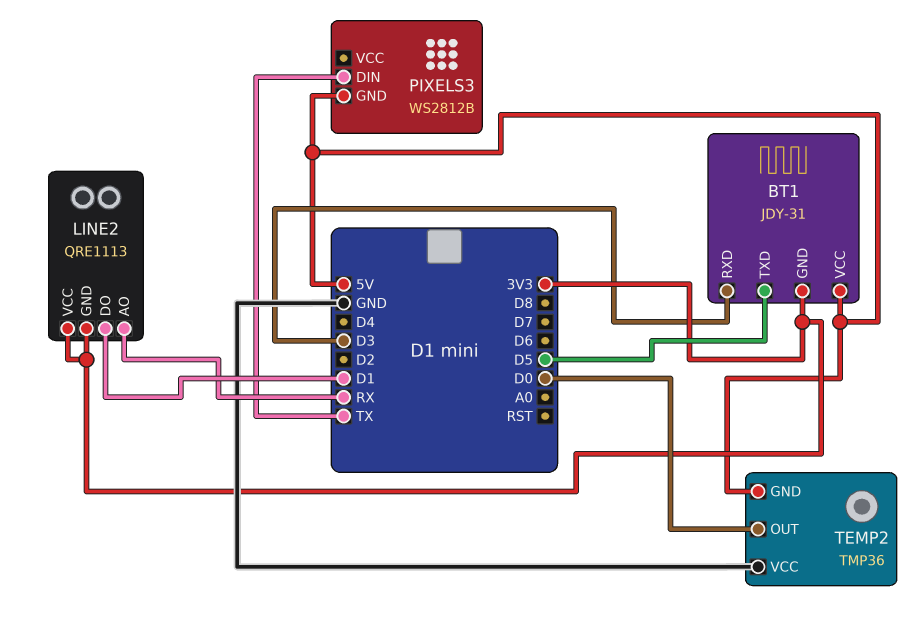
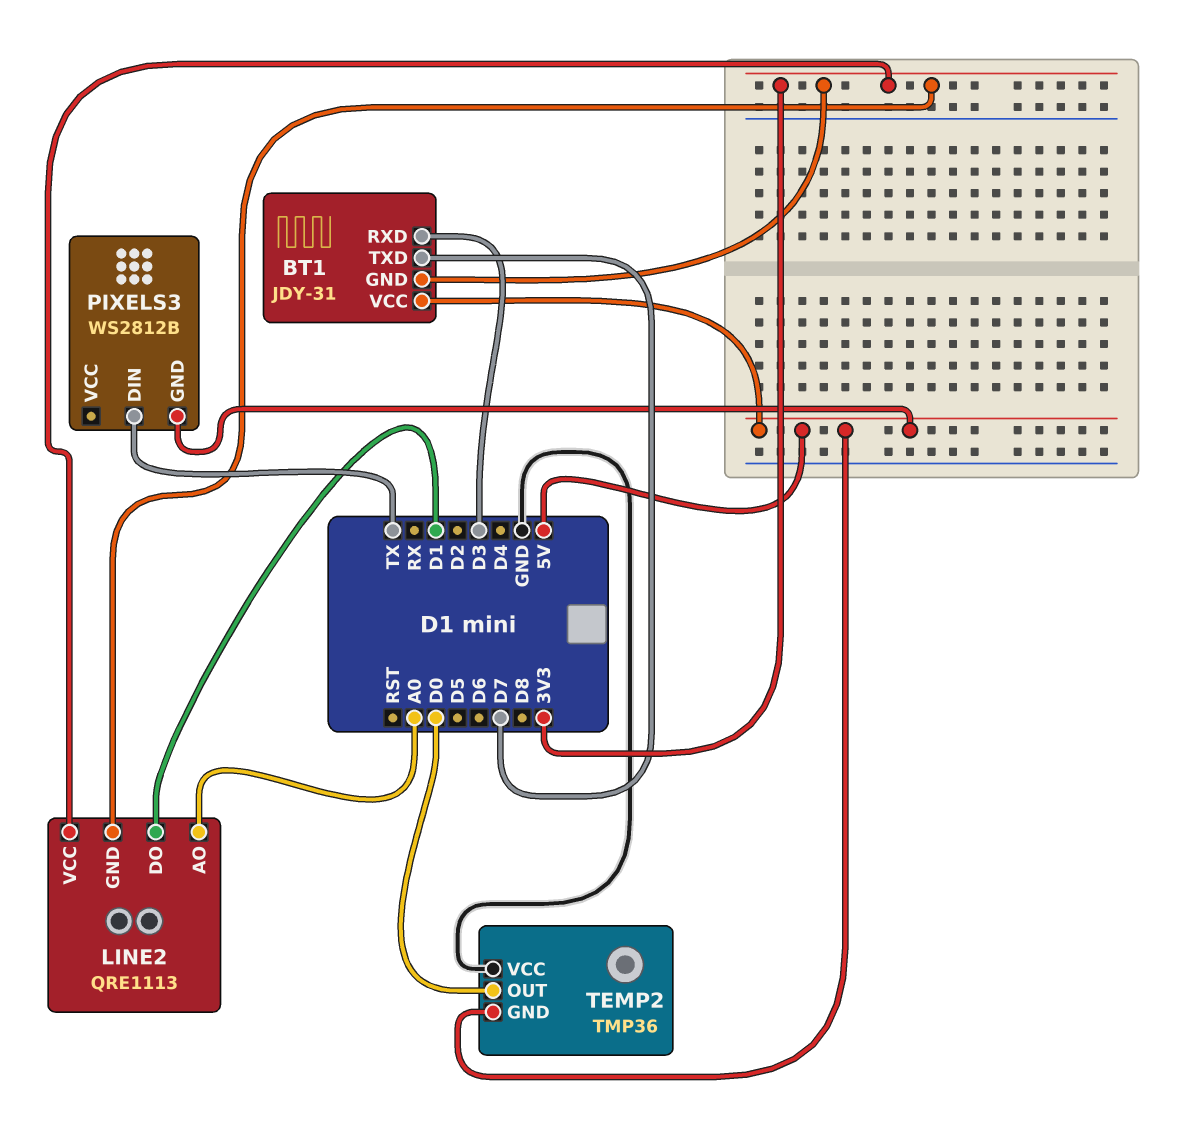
BT1 pin TXD: D5 -> D7
LINE2 pin AO: RX -> A0

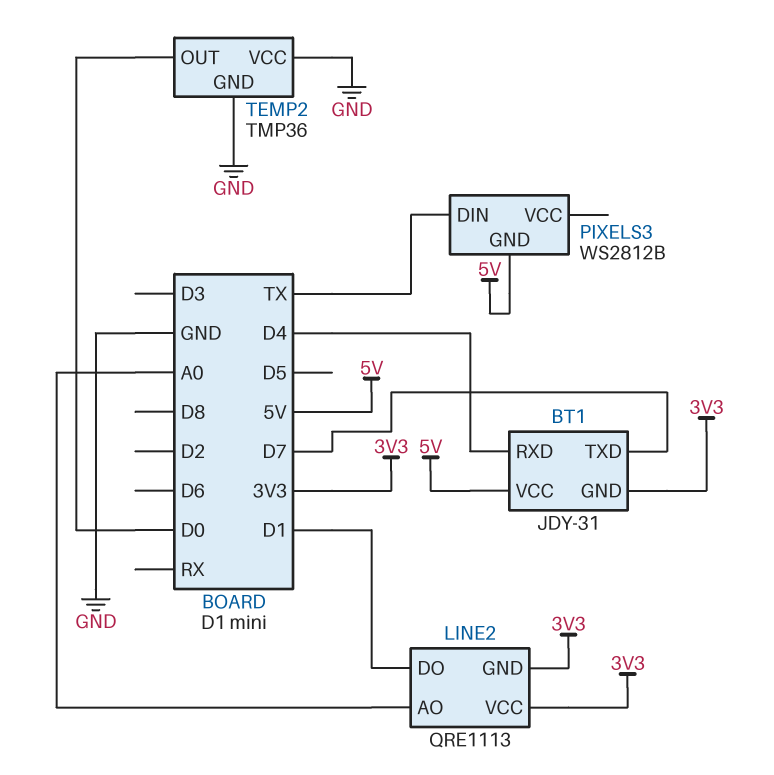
BT1 pin RXD: D3 -> D4
TEMP2 pin GND: 5V -> GND

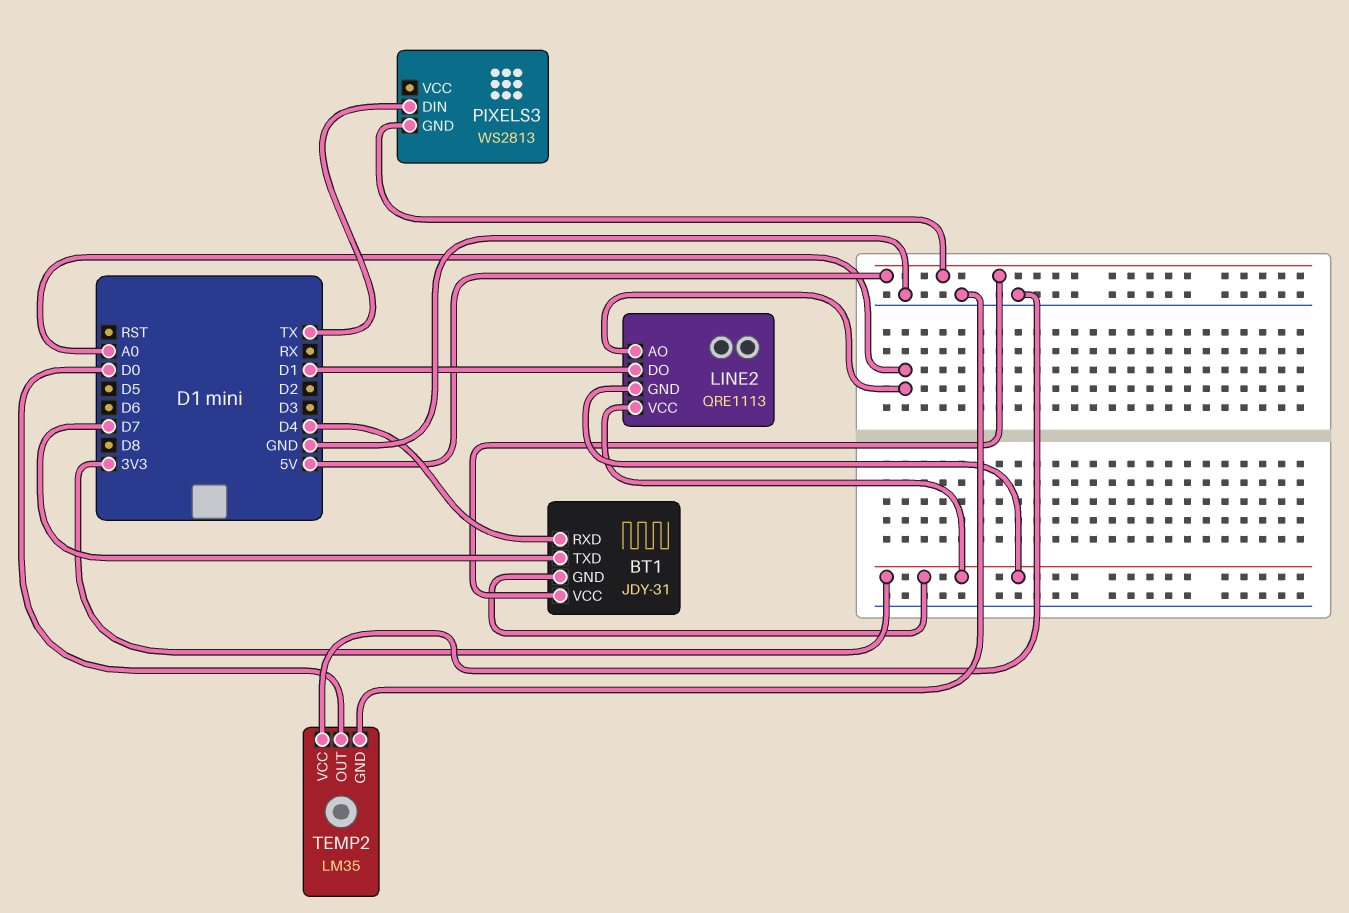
PIXELS3: WS2812B -> WS2813
TEMP2: TMP36 -> LM35

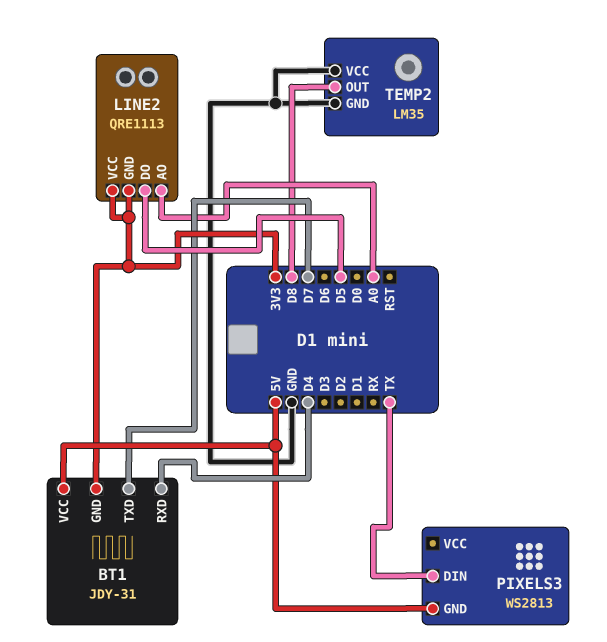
LINE2 pin DO: D1 -> D5
TEMP2 pin OUT: D0 -> D8

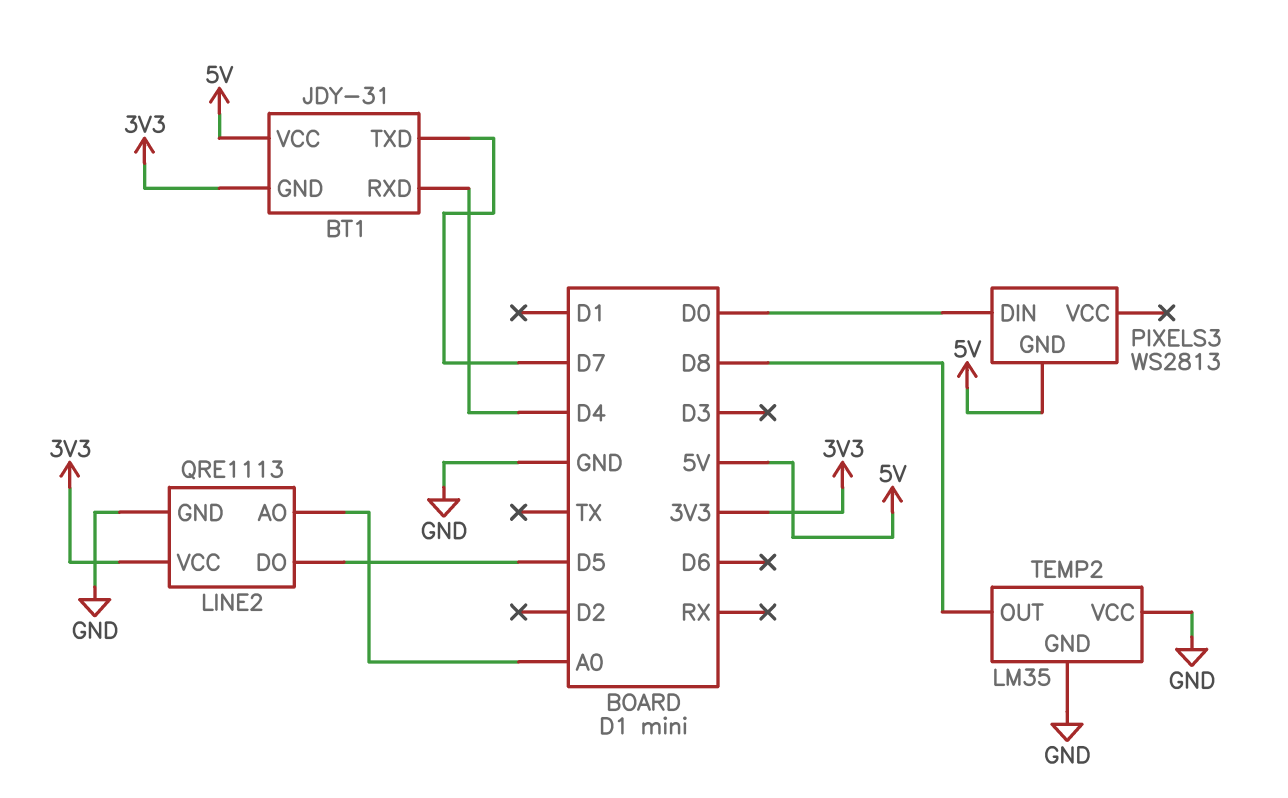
LINE2 pin GND: 3V3 -> GND
PIXELS3 pin DIN: TX -> D0

